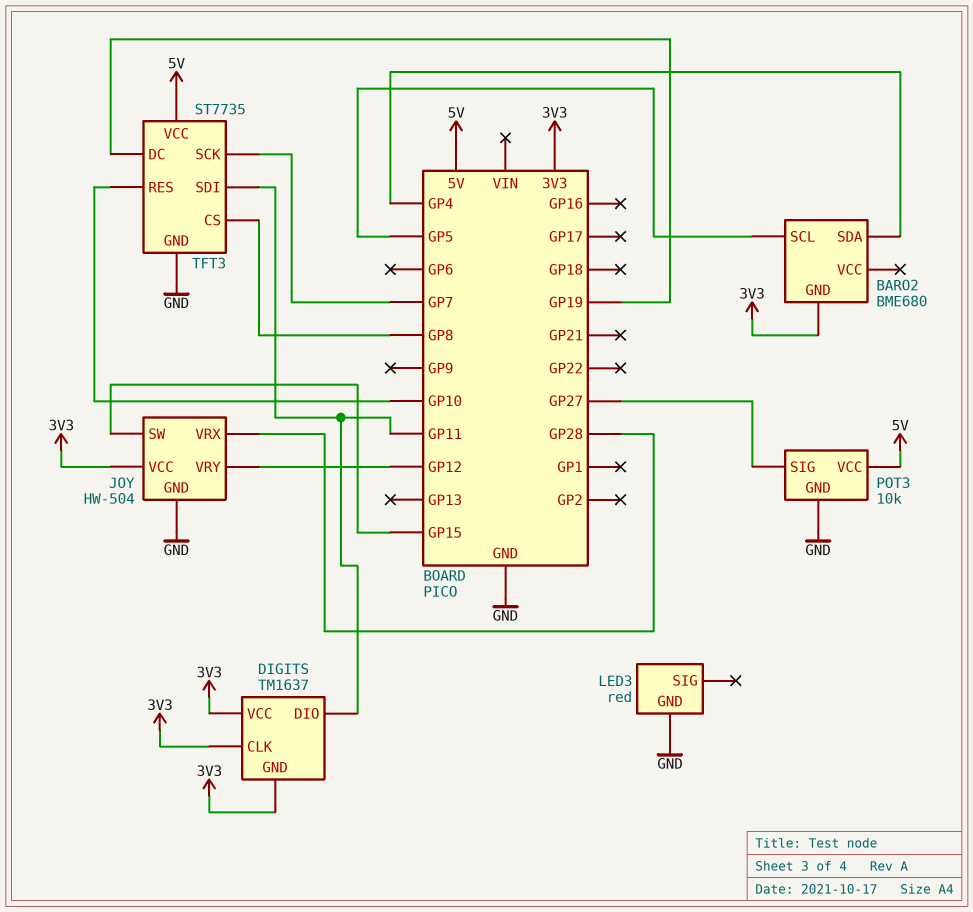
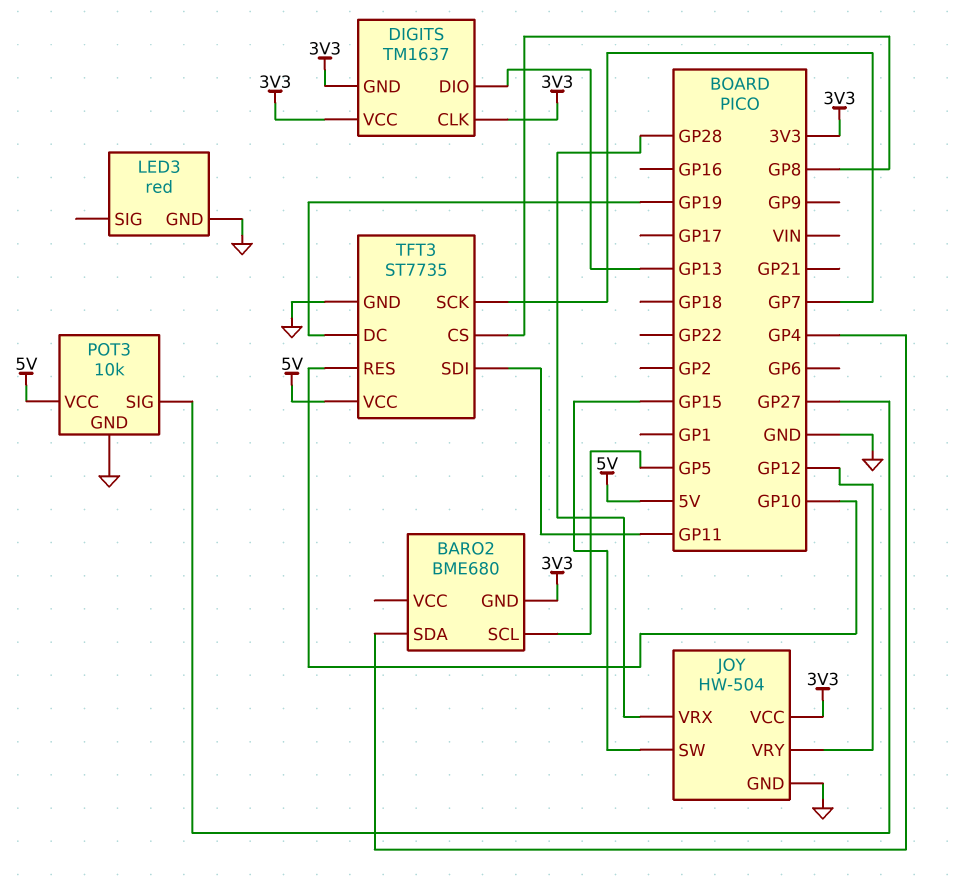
DIGITS pin DIO: GP11 -> GP13

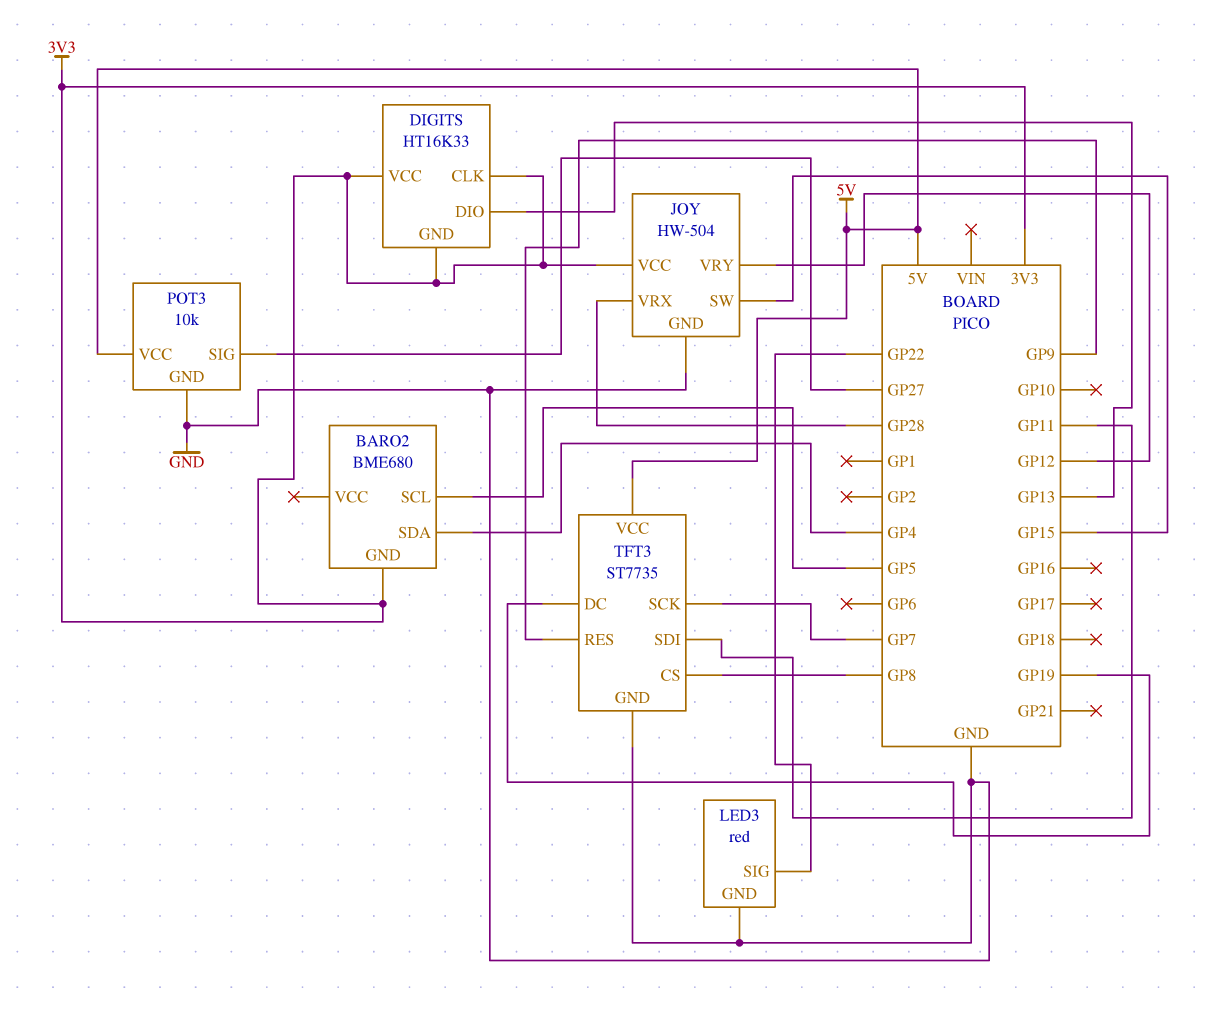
DIGITS: TM1637 -> HT16K33
LED3 pin SIG: none -> GP22
TFT3 pin RES: GP10 -> GP9

